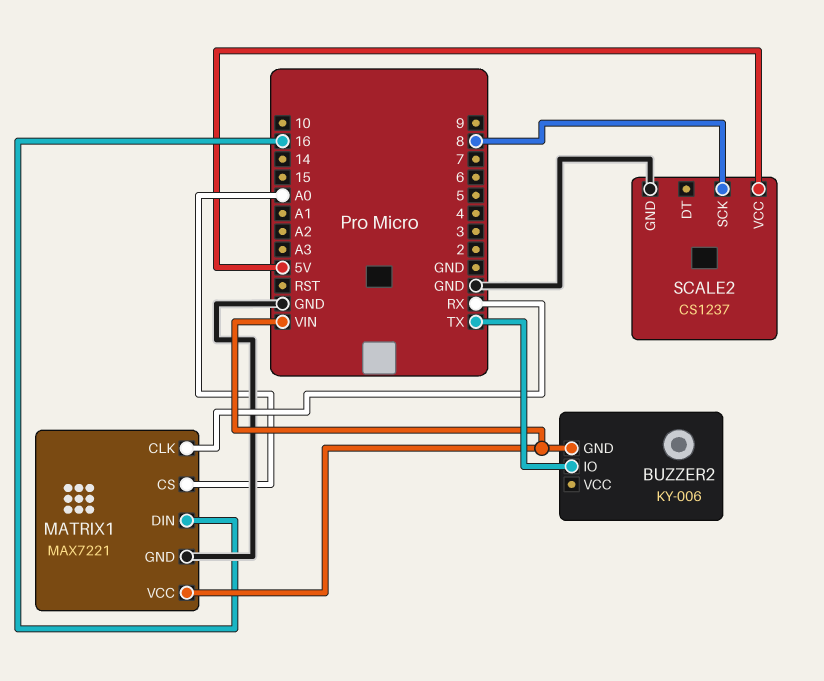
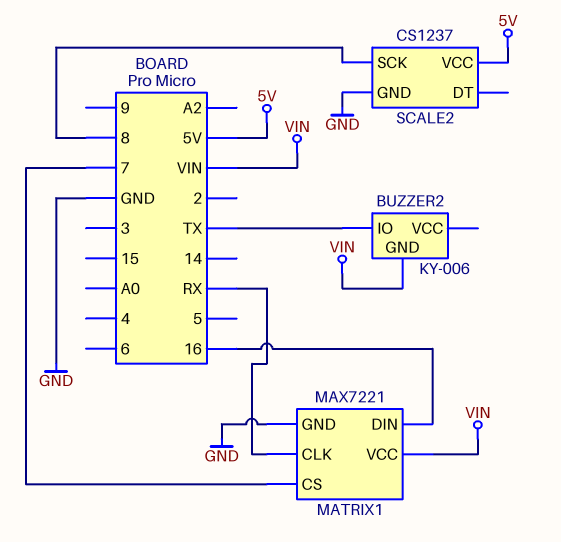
MATRIX1 pin CS: A0 -> 7

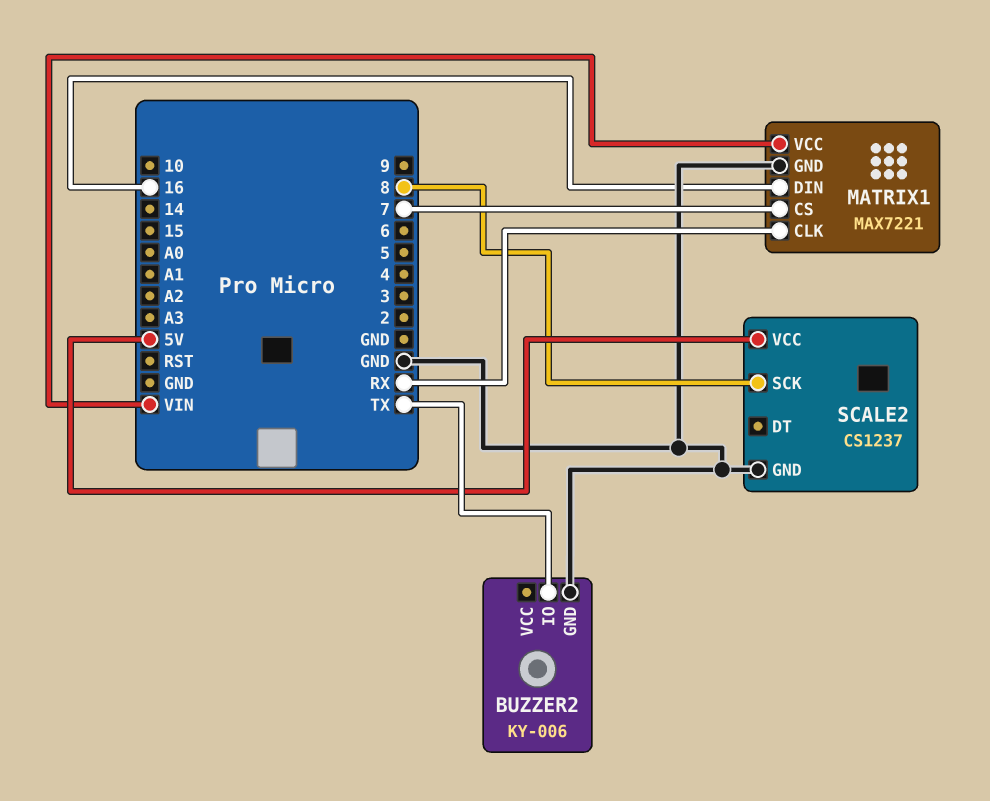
BUZZER2 pin GND: VIN -> GND

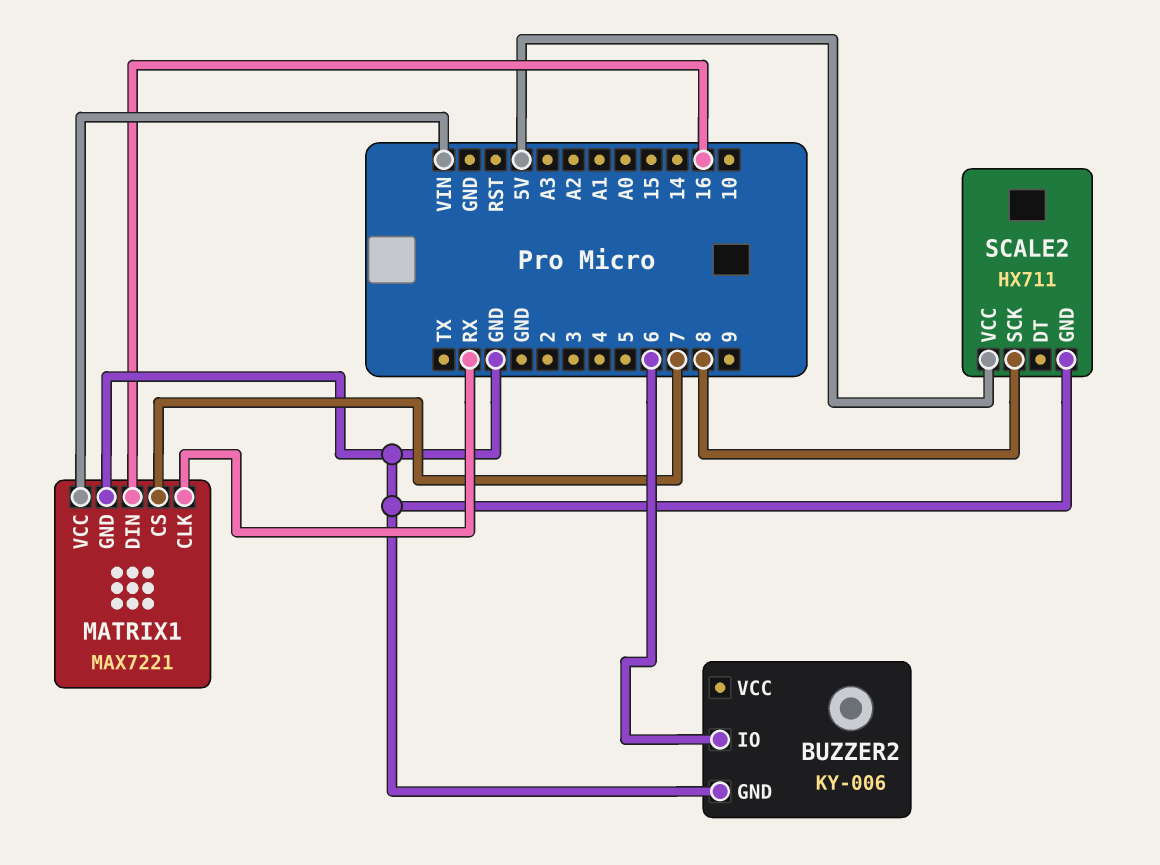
BUZZER2 pin IO: TX -> 6
SCALE2: CS1237 -> HX711

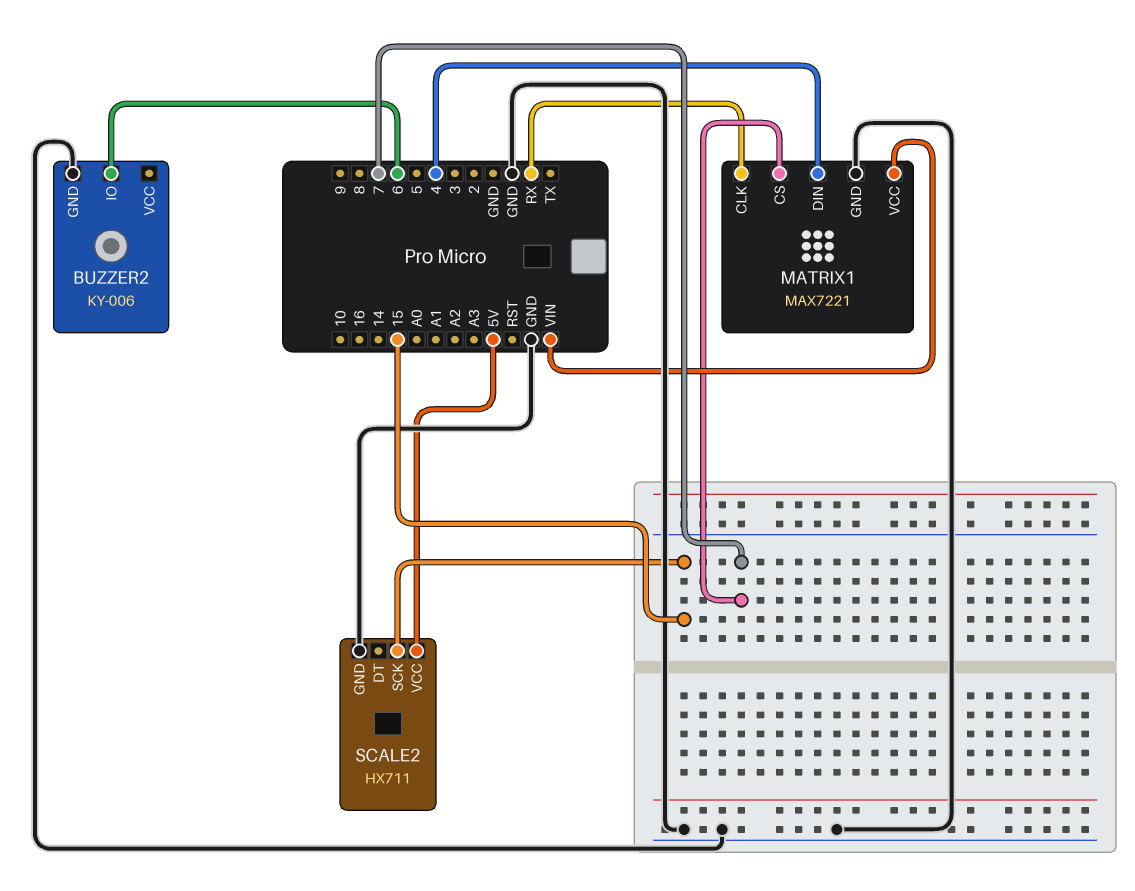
MATRIX1 pin DIN: 16 -> 4
SCALE2 pin SCK: 8 -> 15

